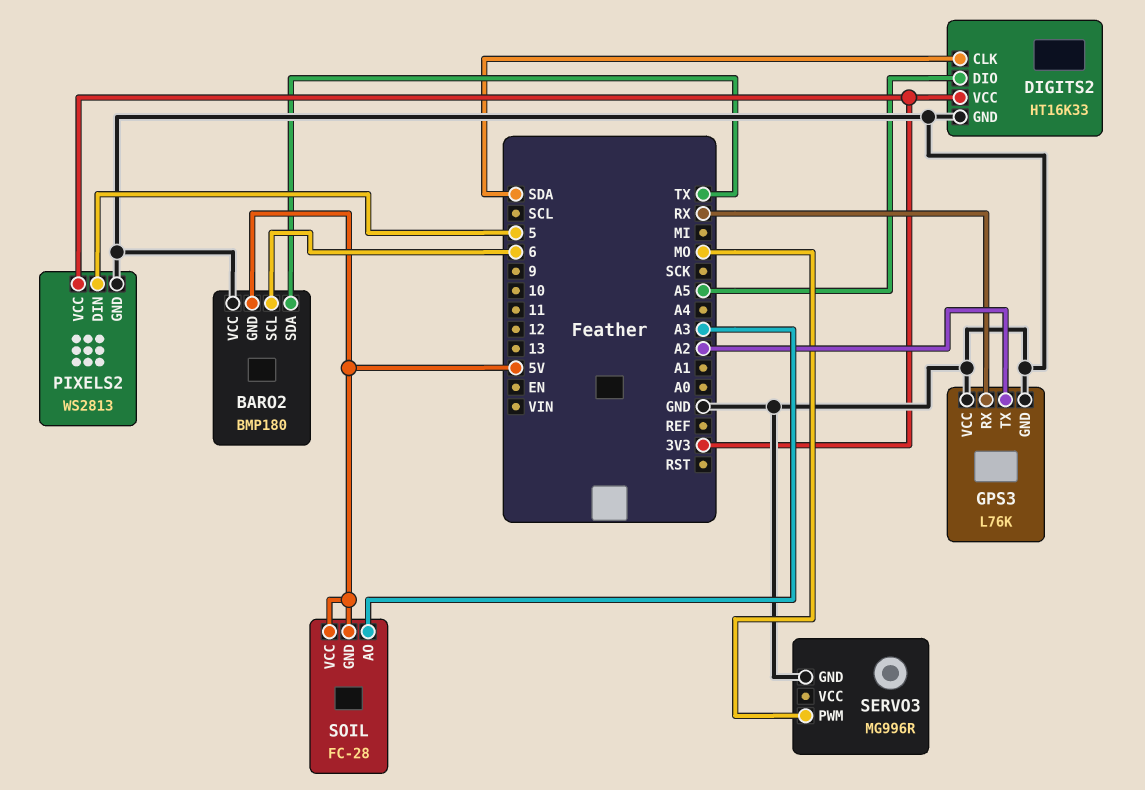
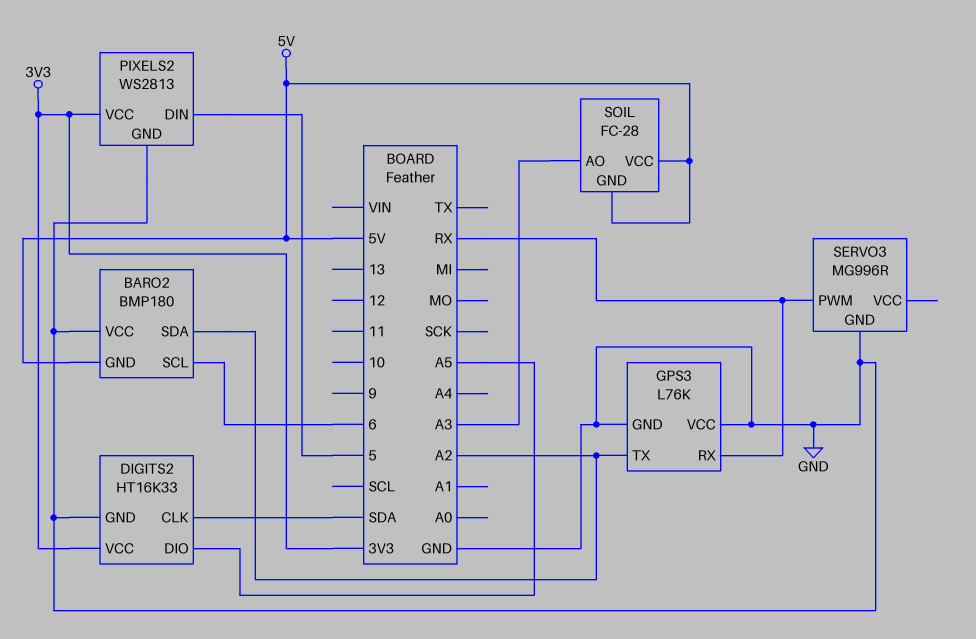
BARO2 pin SDA: TX -> A2
SERVO3 pin PWM: MO -> RX

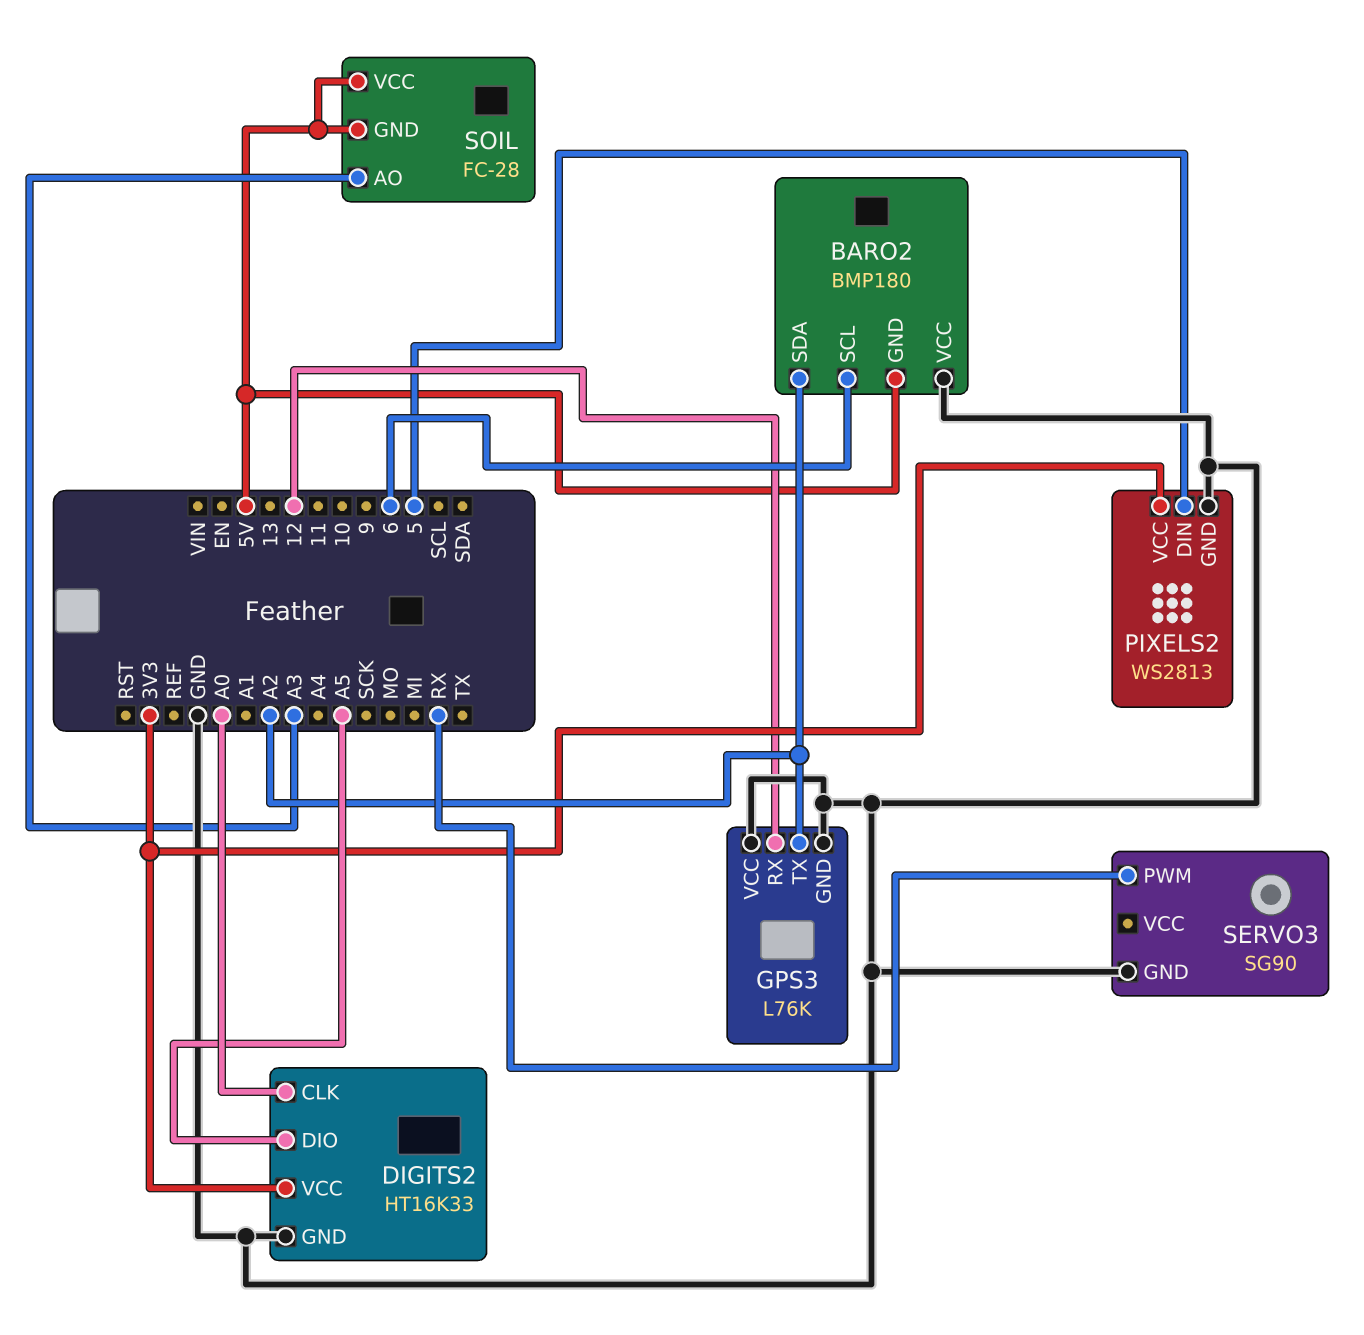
DIGITS2 pin CLK: SDA -> A0
GPS3 pin RX: RX -> 12
SERVO3: MG996R -> SG90

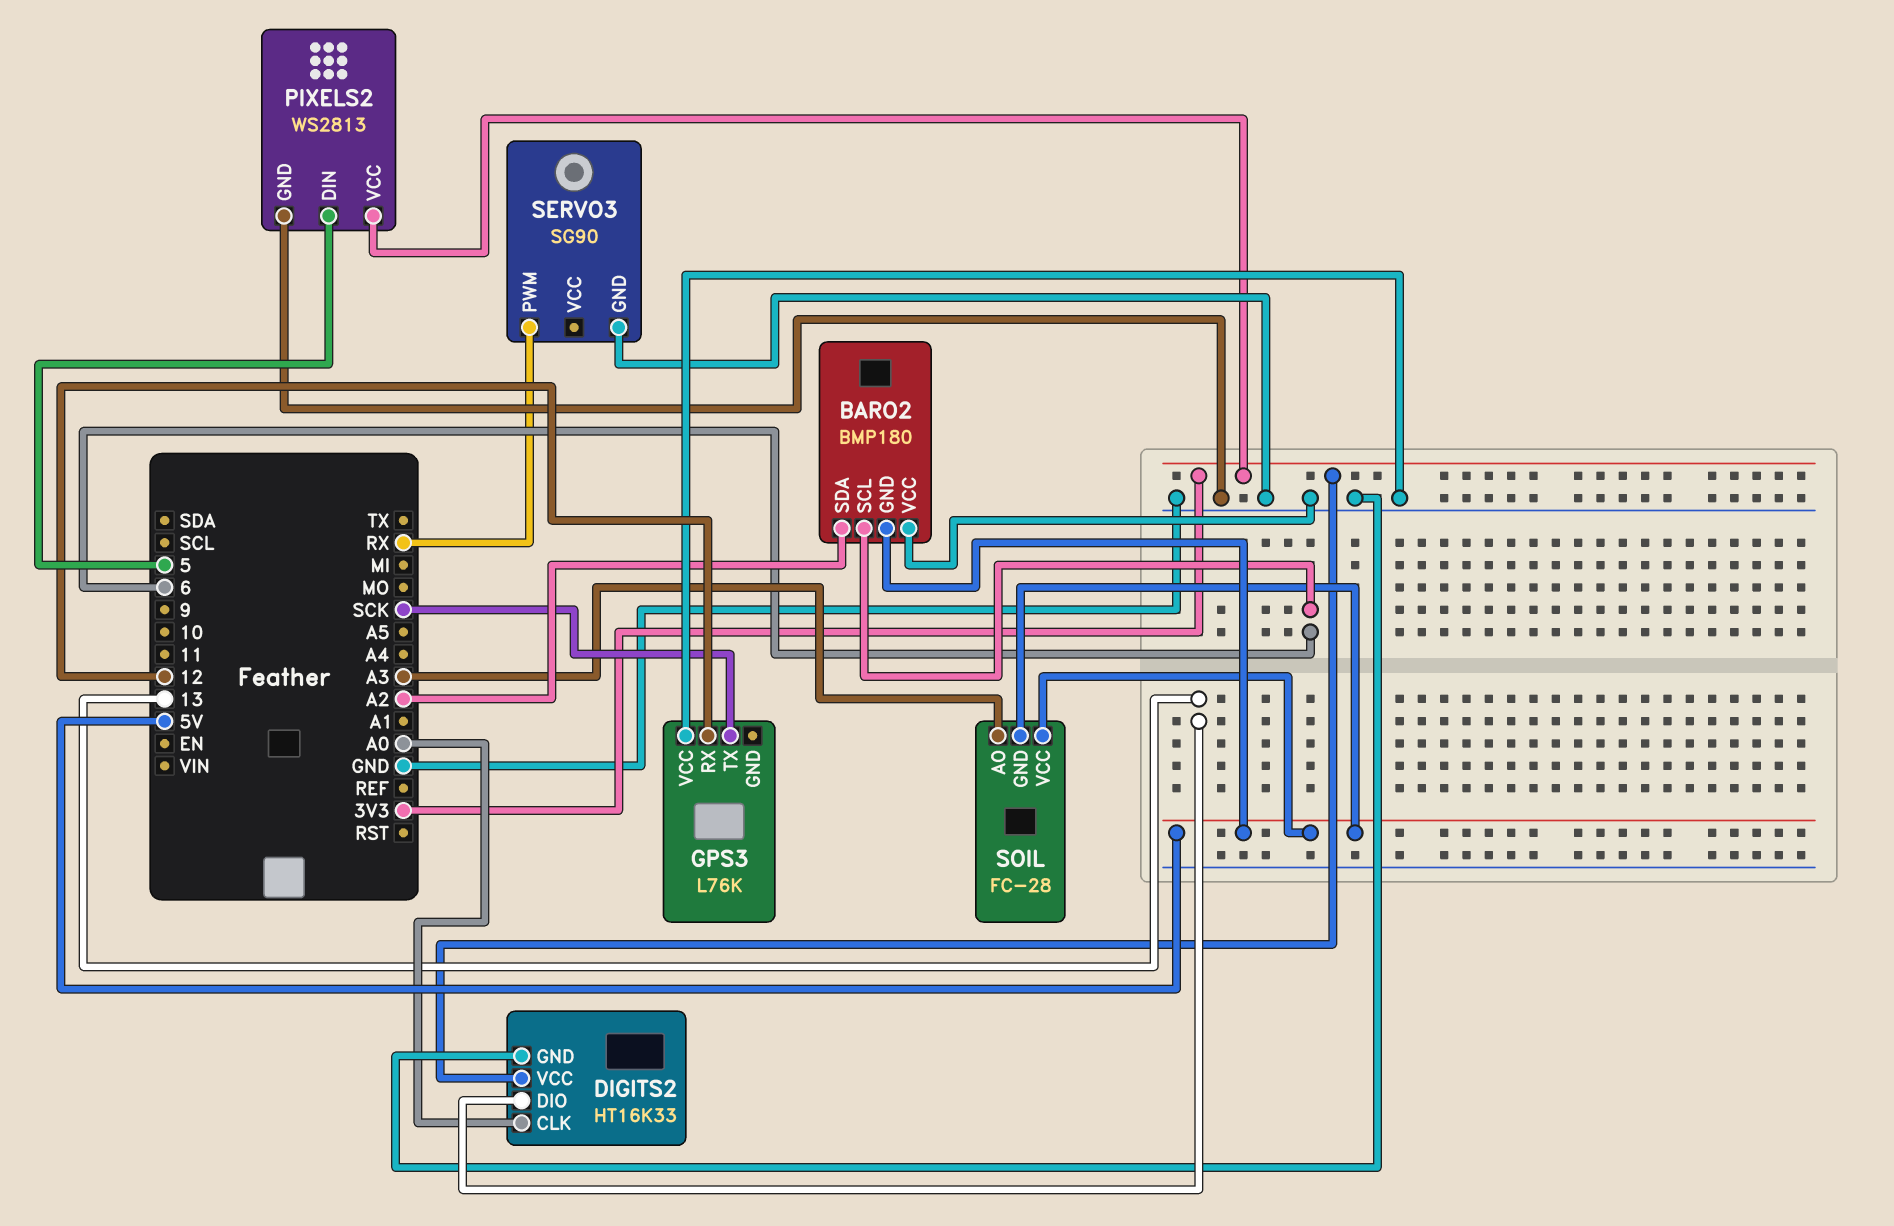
DIGITS2 pin DIO: A5 -> 13
GPS3 pin GND: GND -> none
GPS3 pin TX: A2 -> SCK

